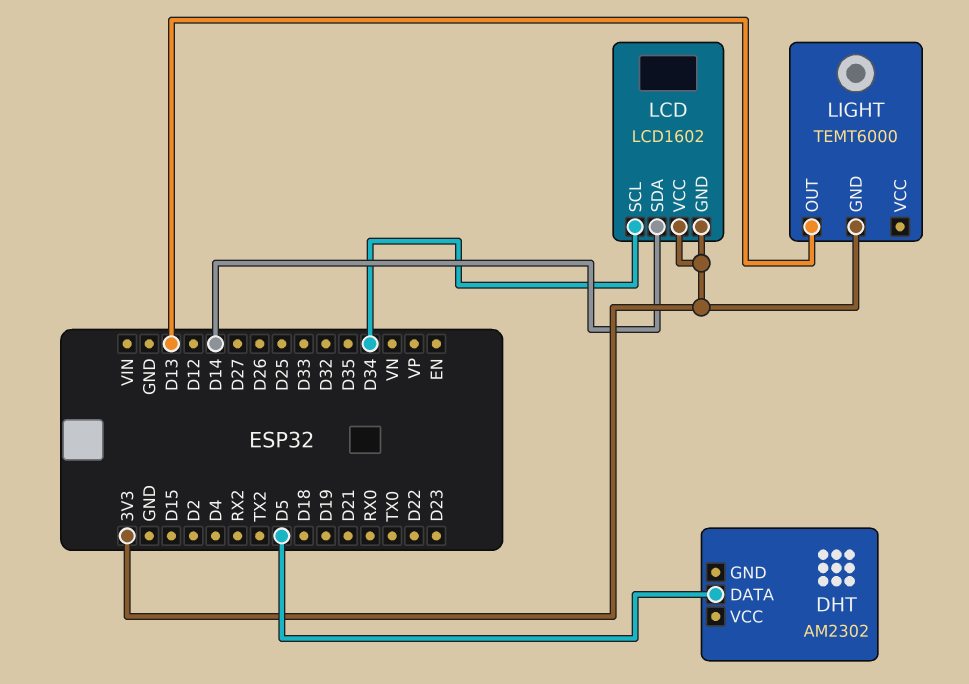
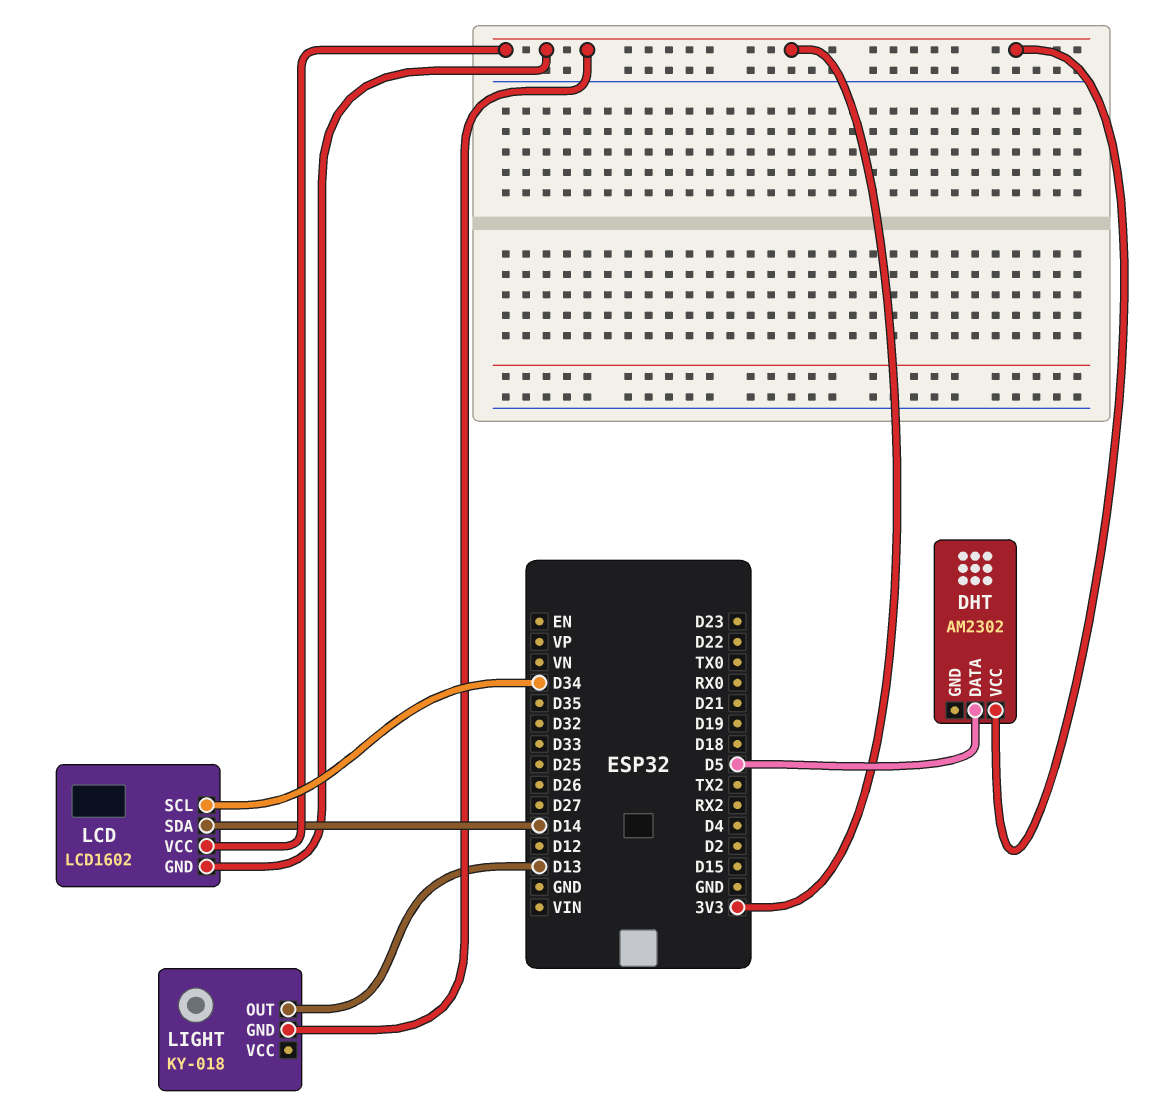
DHT pin VCC: none -> 3V3
LIGHT: TEMT6000 -> KY-018

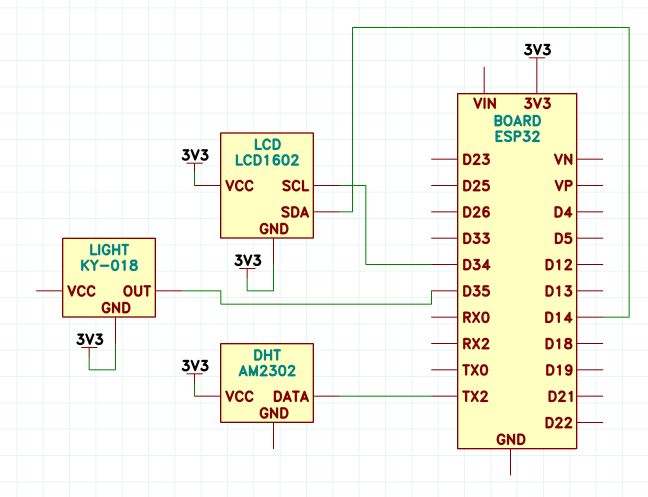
DHT pin DATA: D5 -> TX2
LIGHT pin OUT: D13 -> D35

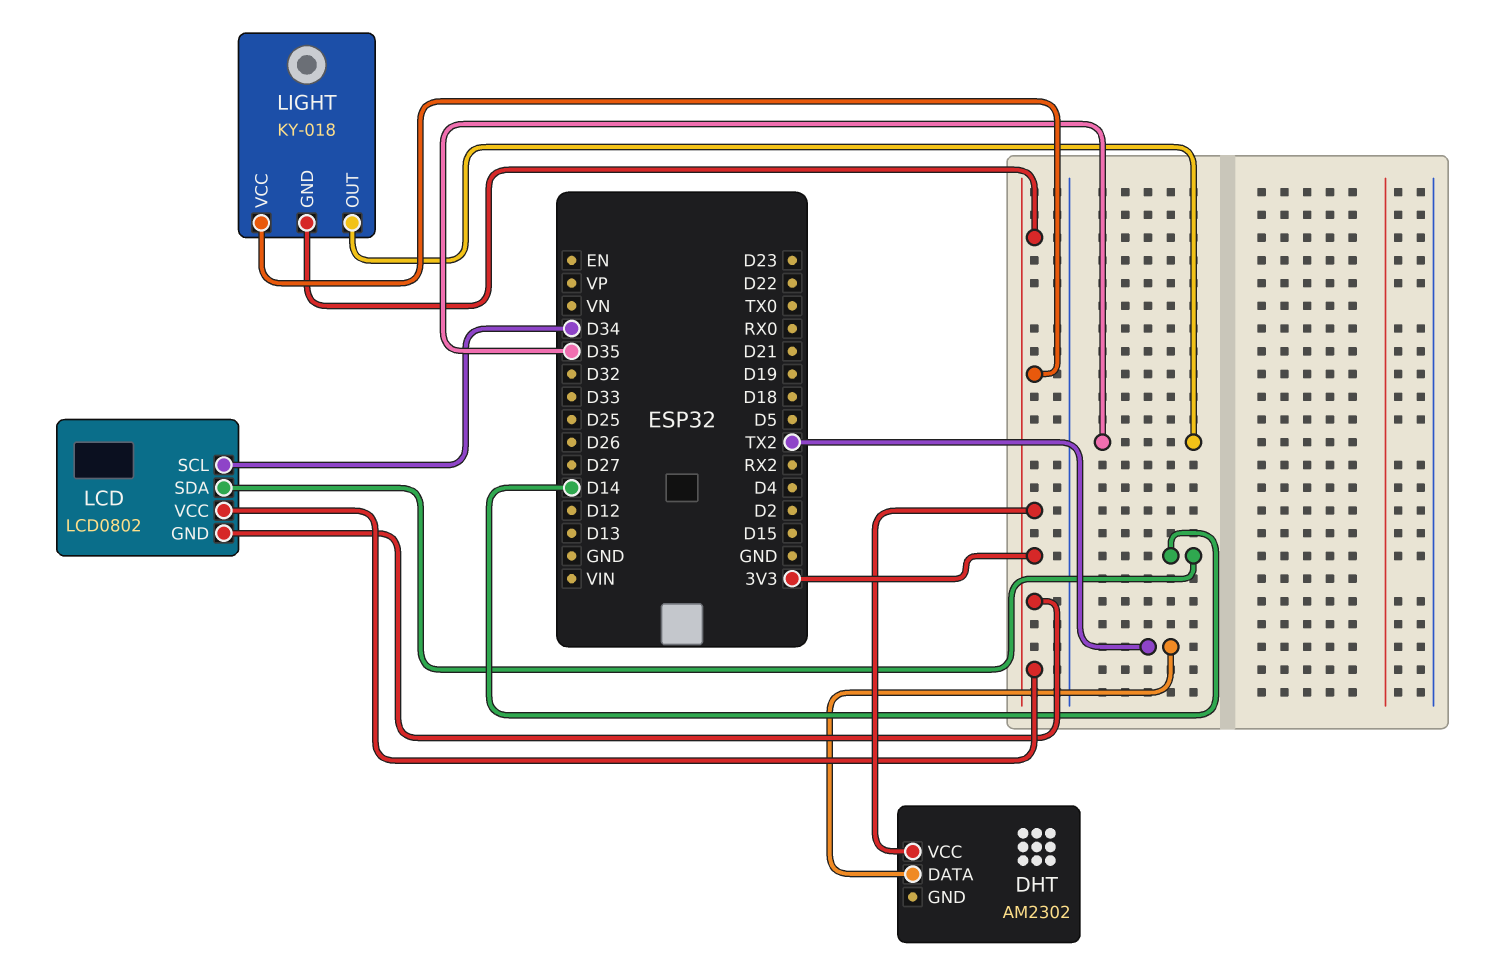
LCD: LCD1602 -> LCD0802
LIGHT pin VCC: none -> 3V3

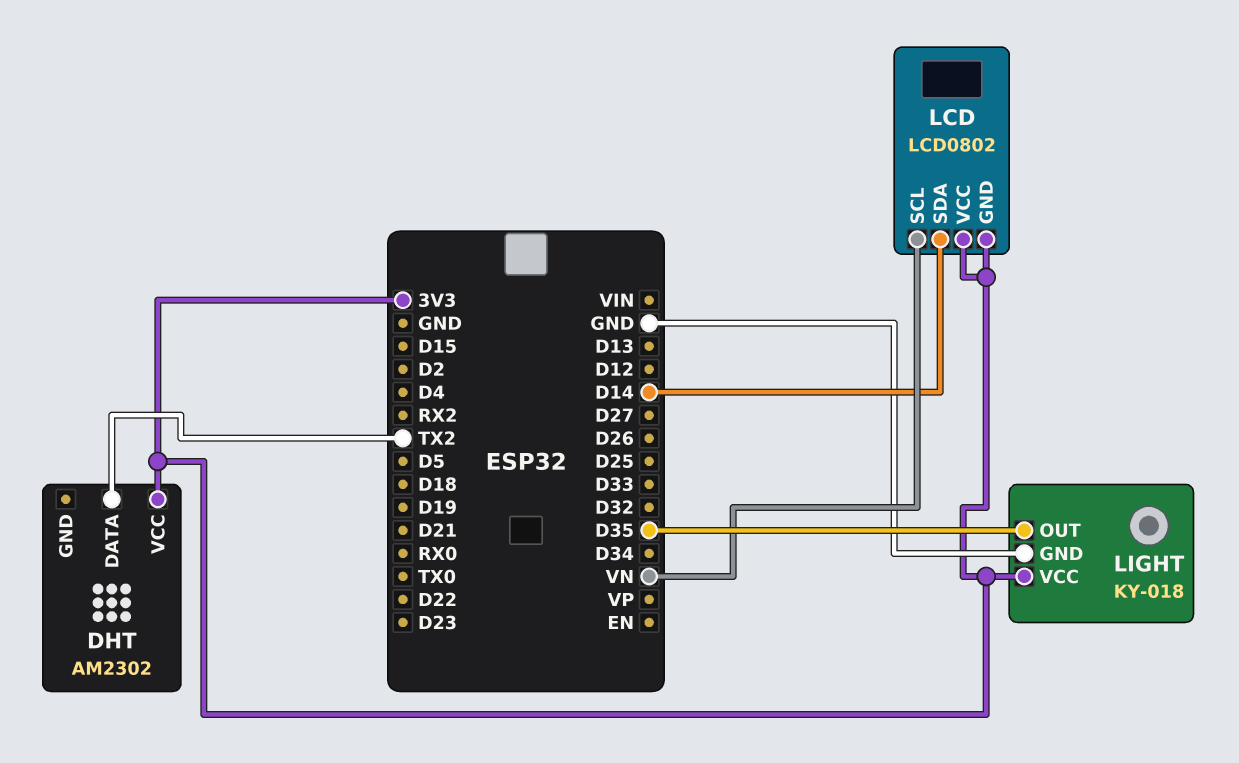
LCD pin SCL: D34 -> VN
LIGHT pin GND: 3V3 -> GND

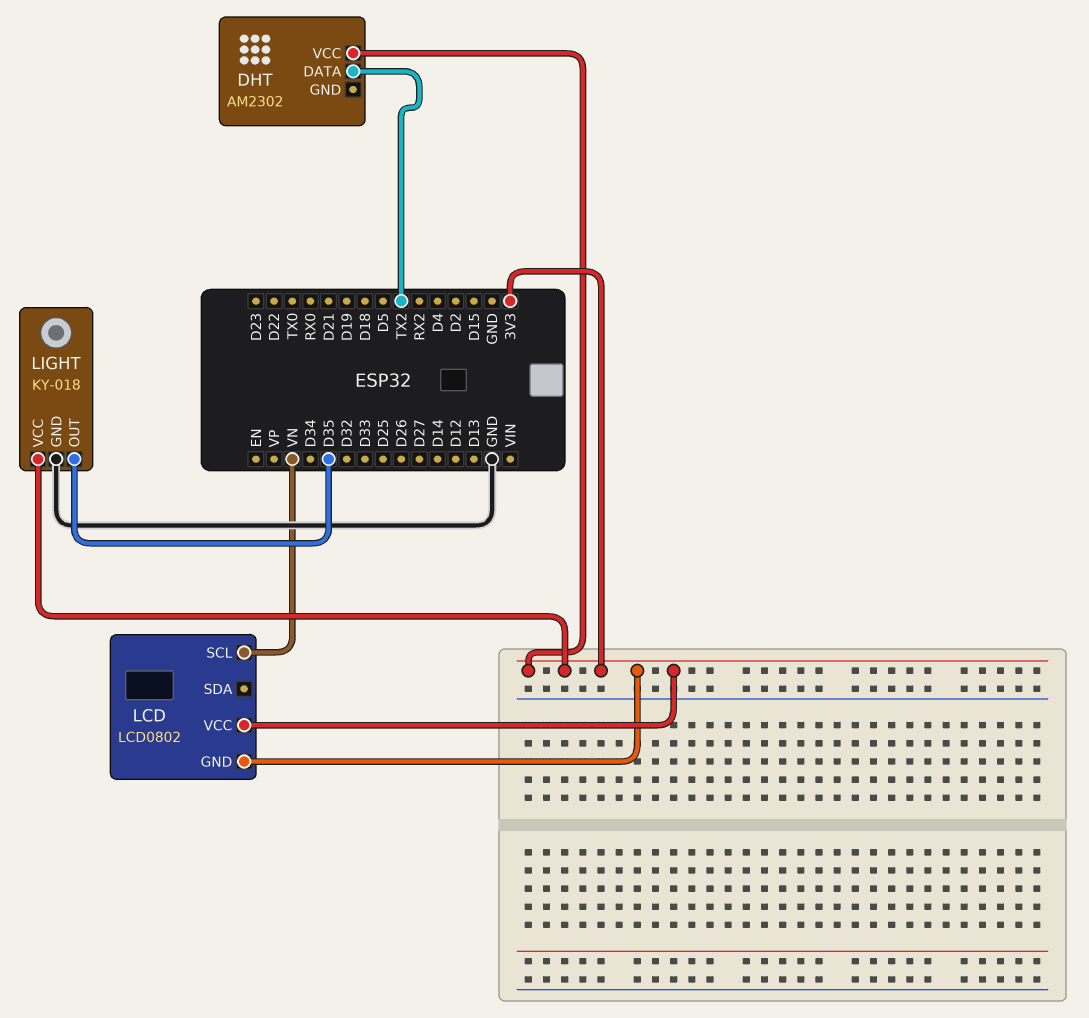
LCD pin SDA: D14 -> none

